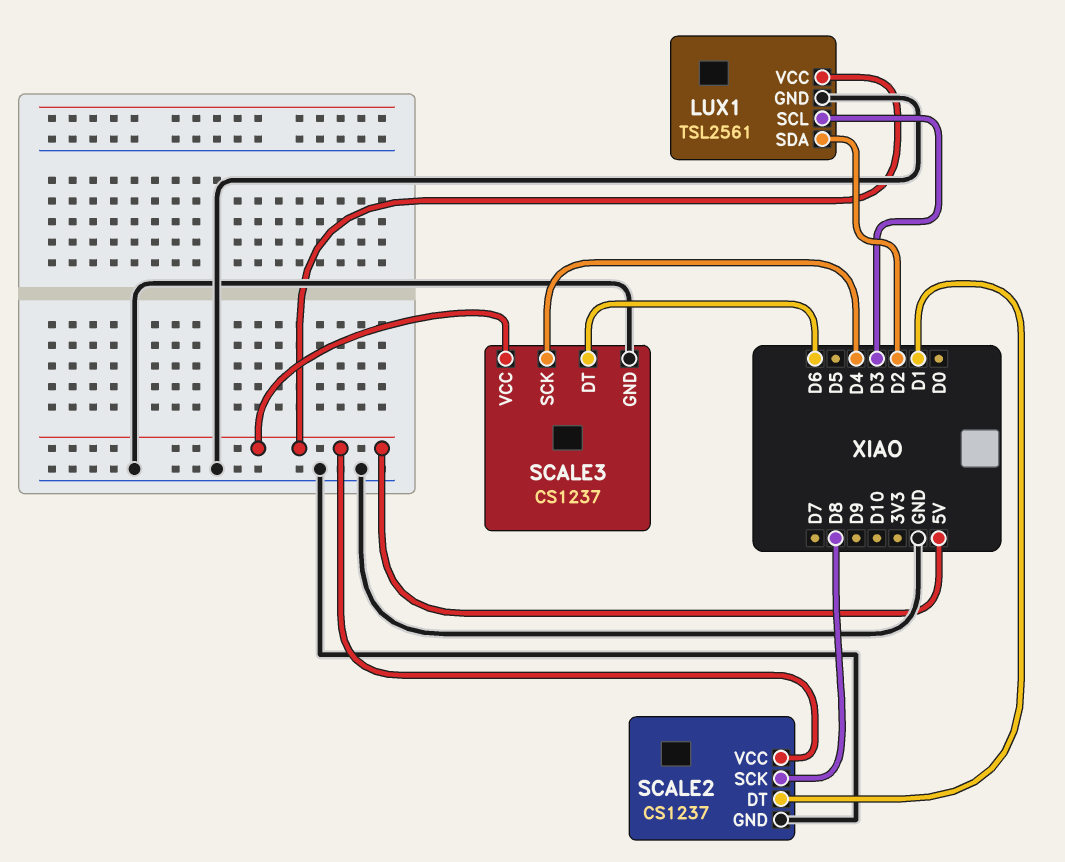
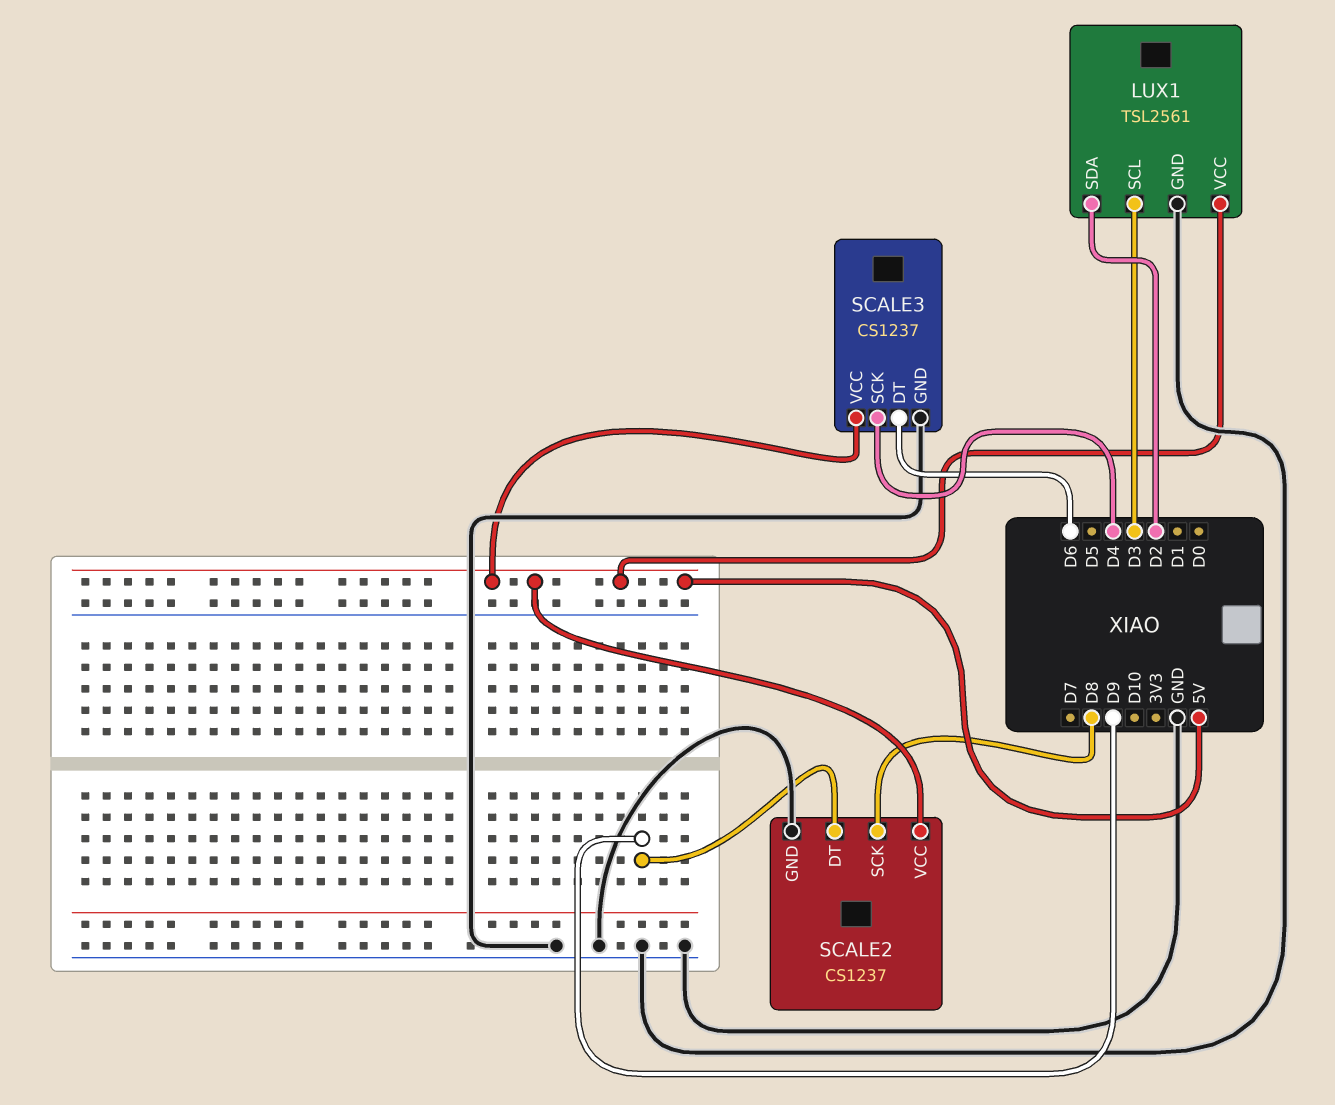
SCALE2 pin DT: D1 -> D9

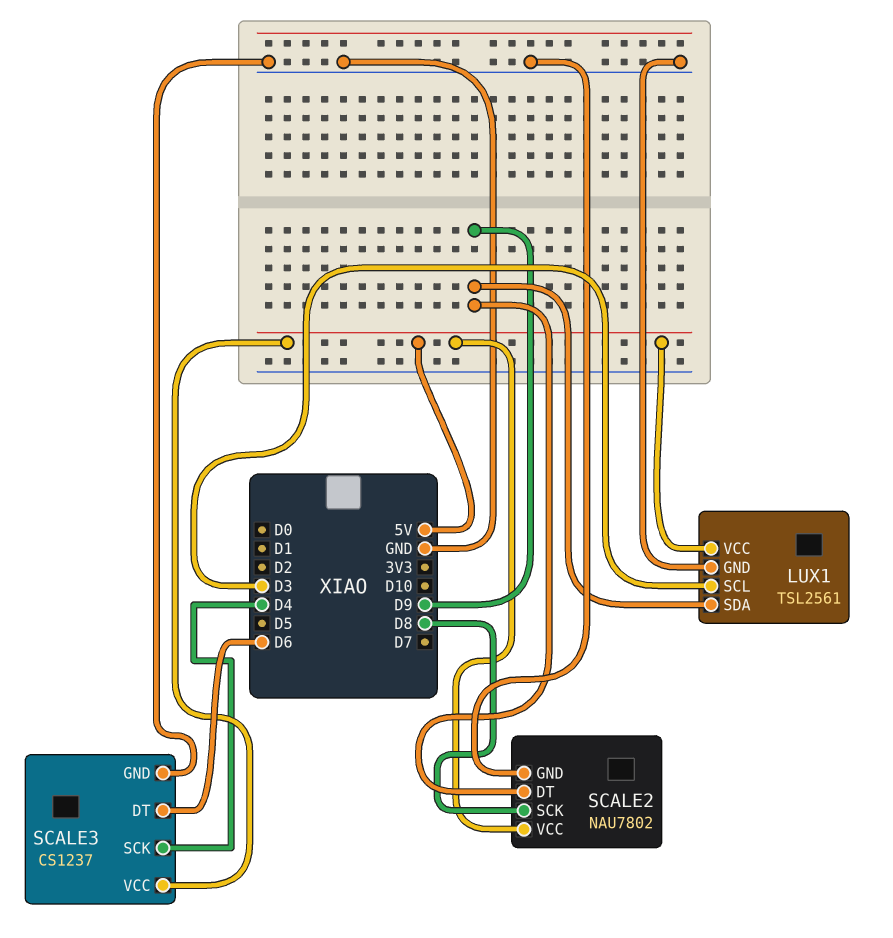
LUX1 pin SDA: D2 -> D9
SCALE2: CS1237 -> NAU7802

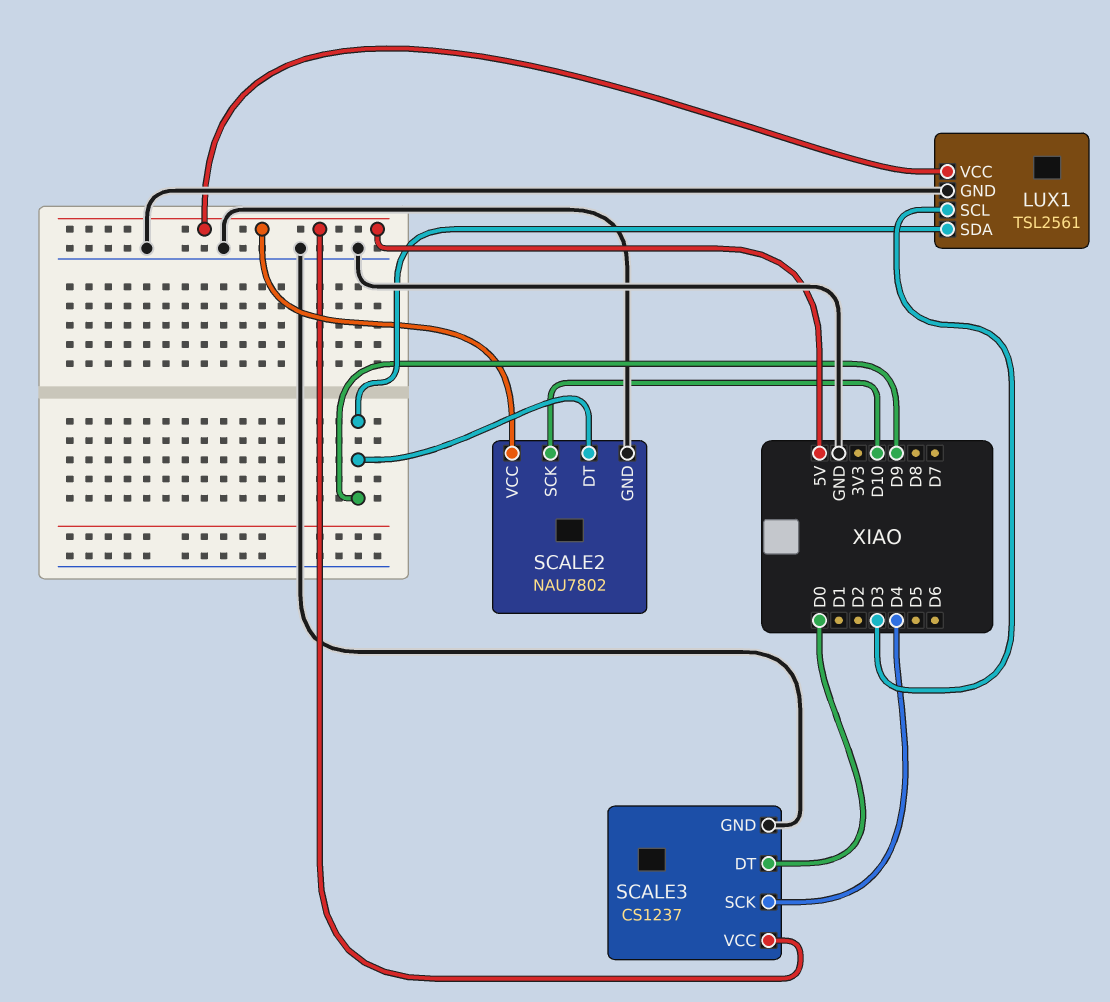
SCALE2 pin SCK: D8 -> D10
SCALE3 pin DT: D6 -> D0

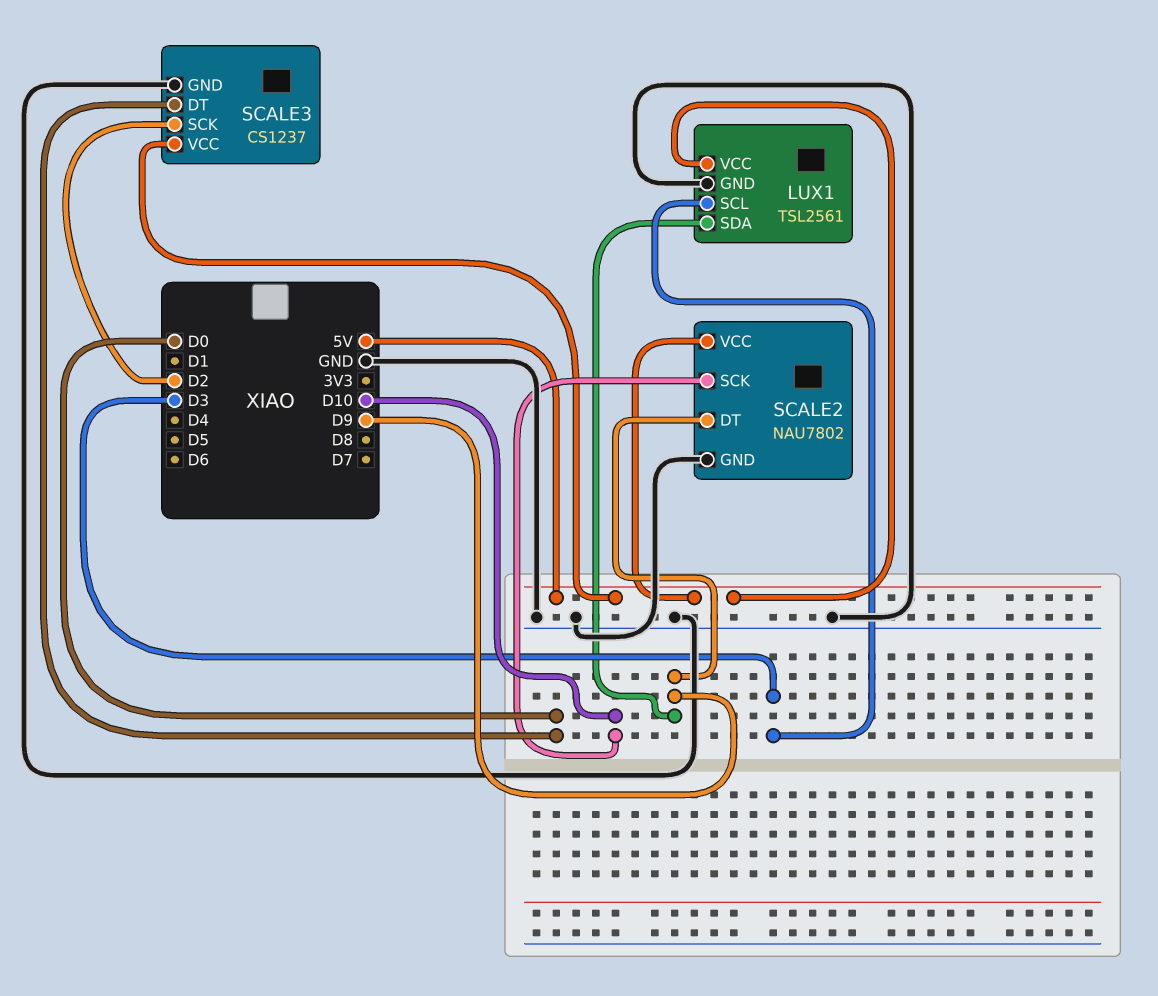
SCALE3 pin SCK: D4 -> D2

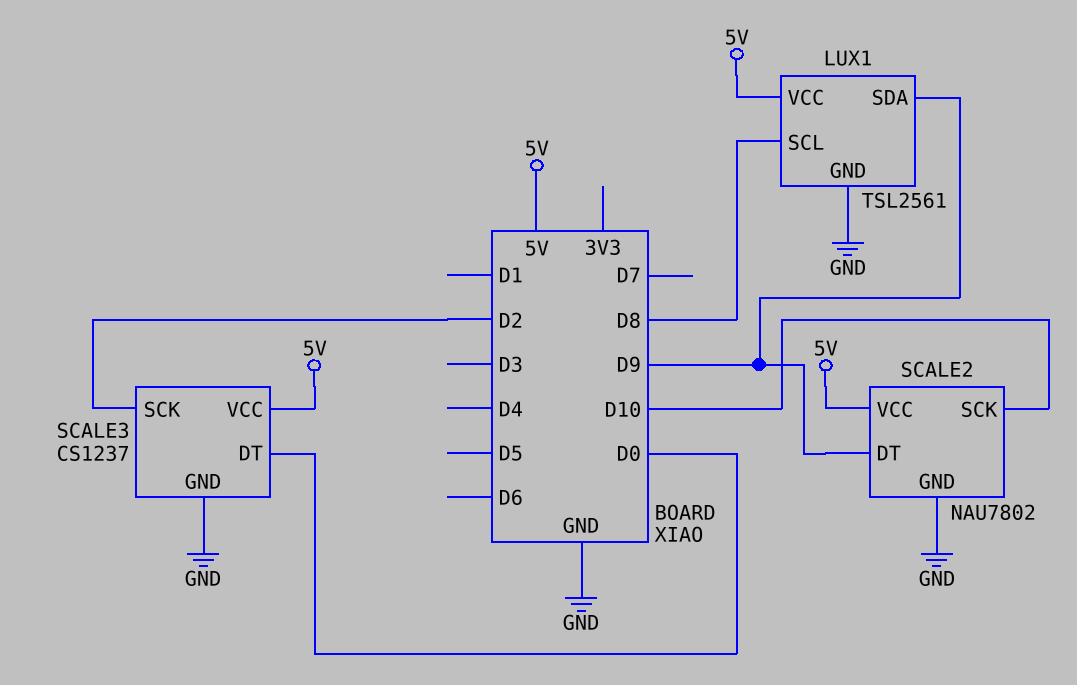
LUX1 pin SCL: D3 -> D8

